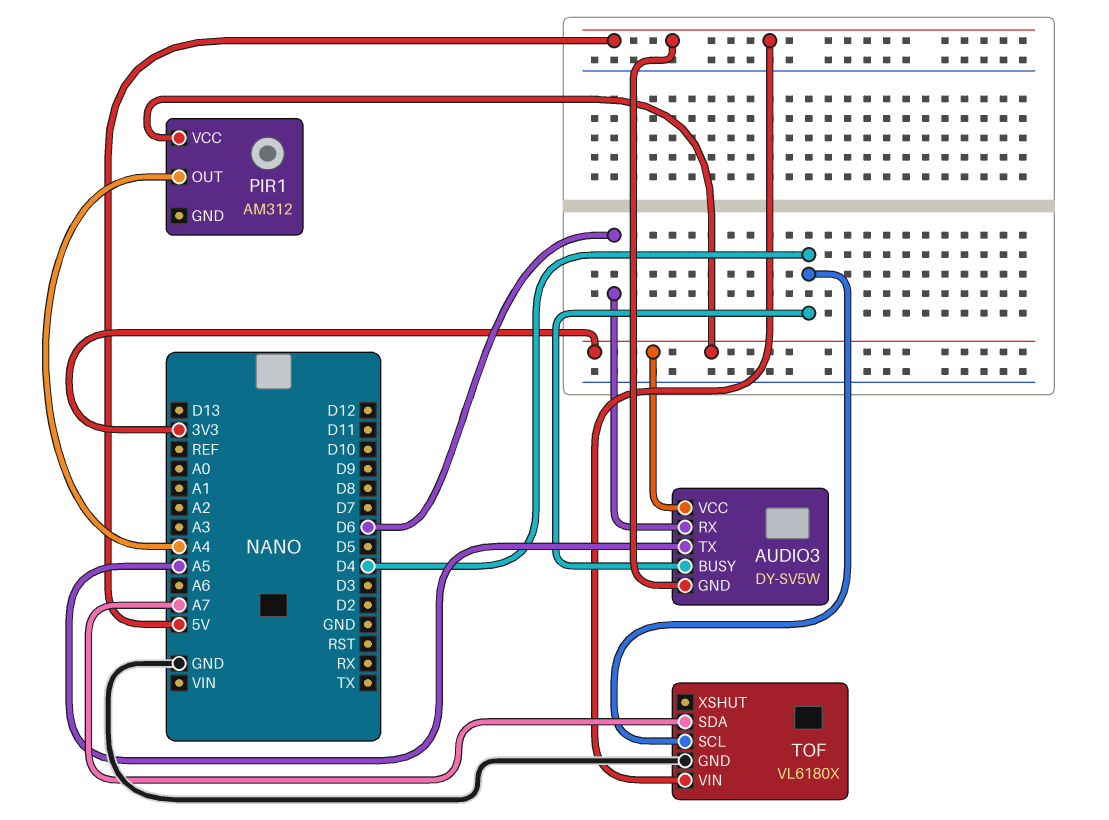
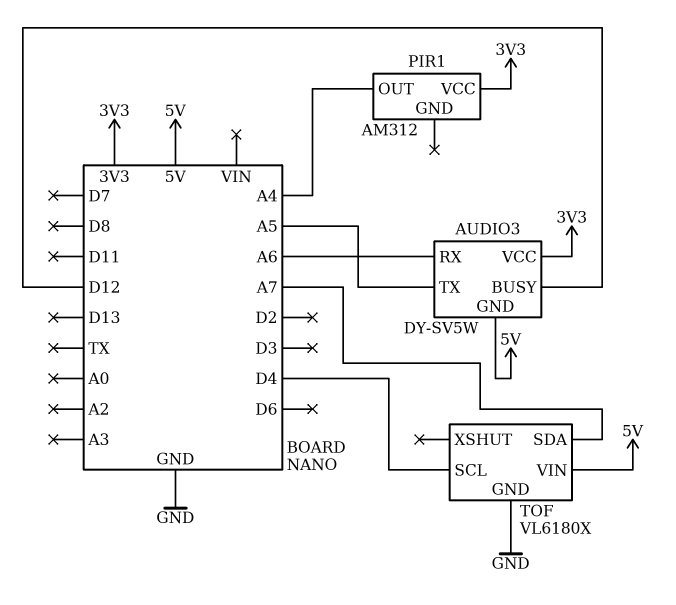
AUDIO3 pin BUSY: D4 -> D12
AUDIO3 pin RX: D6 -> A6

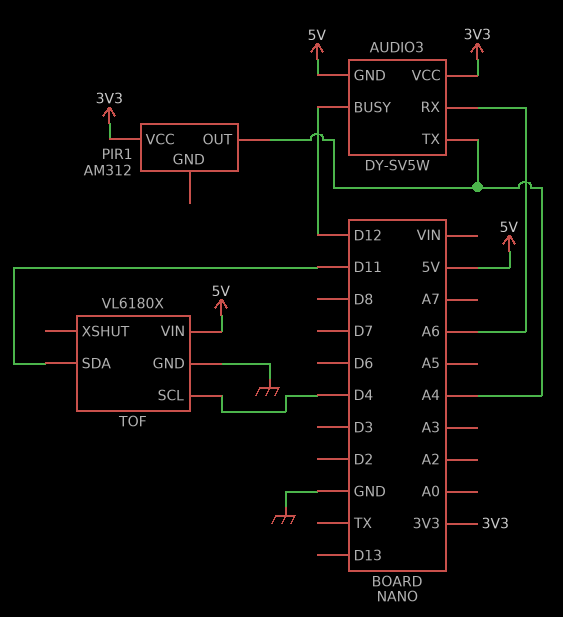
AUDIO3 pin TX: A5 -> A4
TOF pin SDA: A7 -> D11

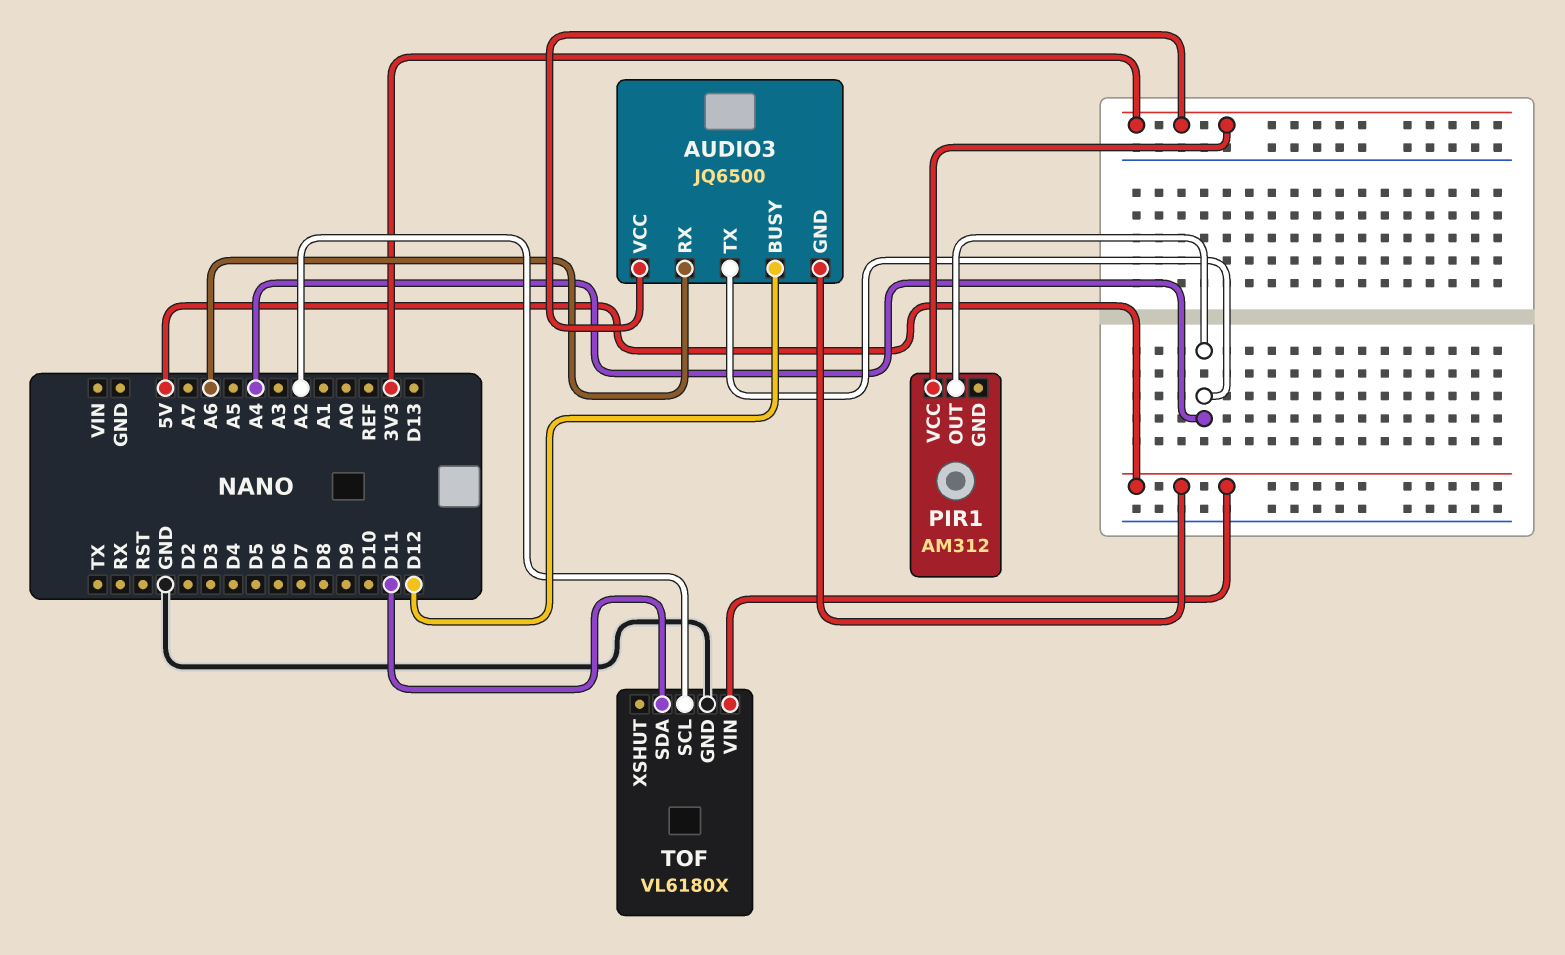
AUDIO3: DY-SV5W -> JQ6500
TOF pin SCL: D4 -> A2

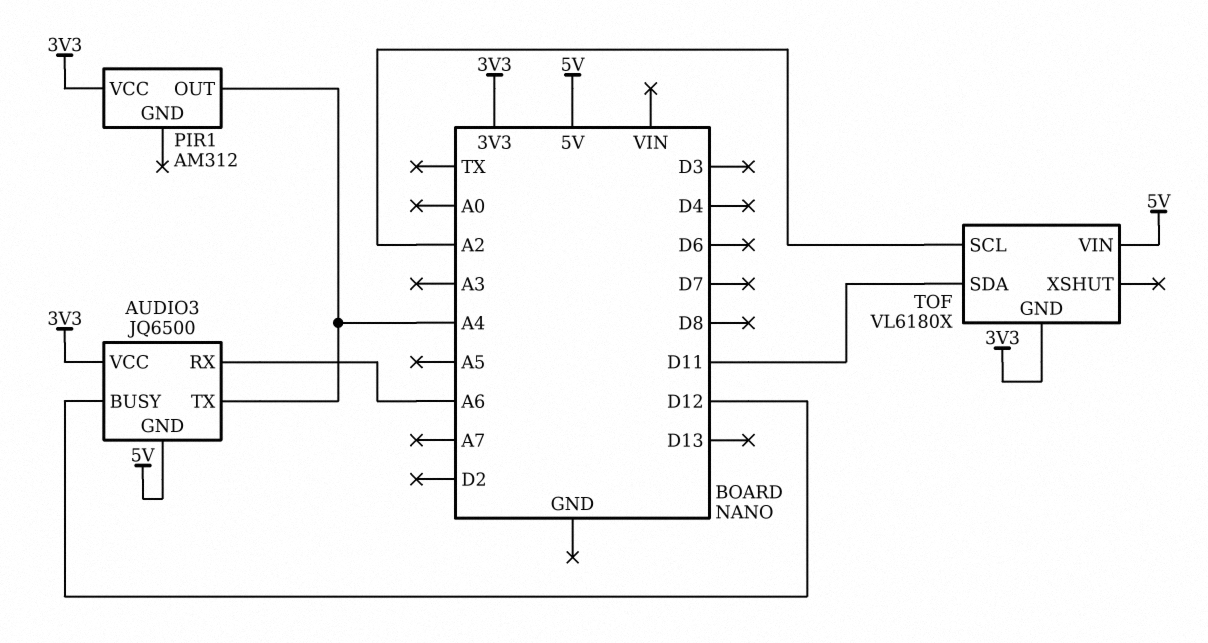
TOF pin GND: GND -> 3V3

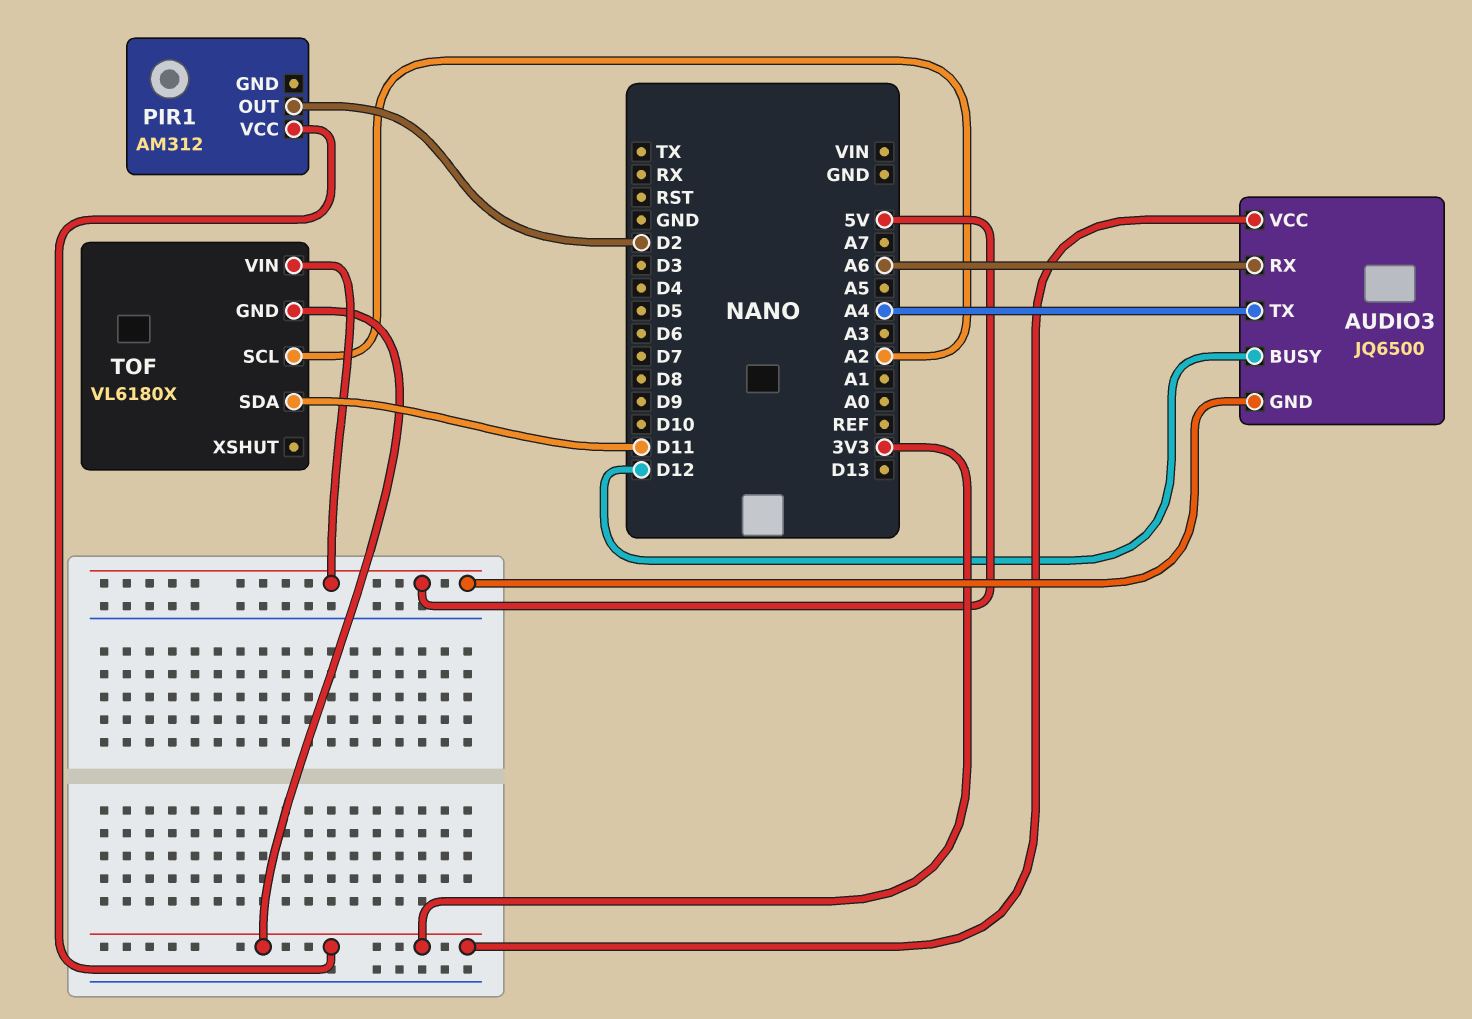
PIR1 pin OUT: A4 -> D2

